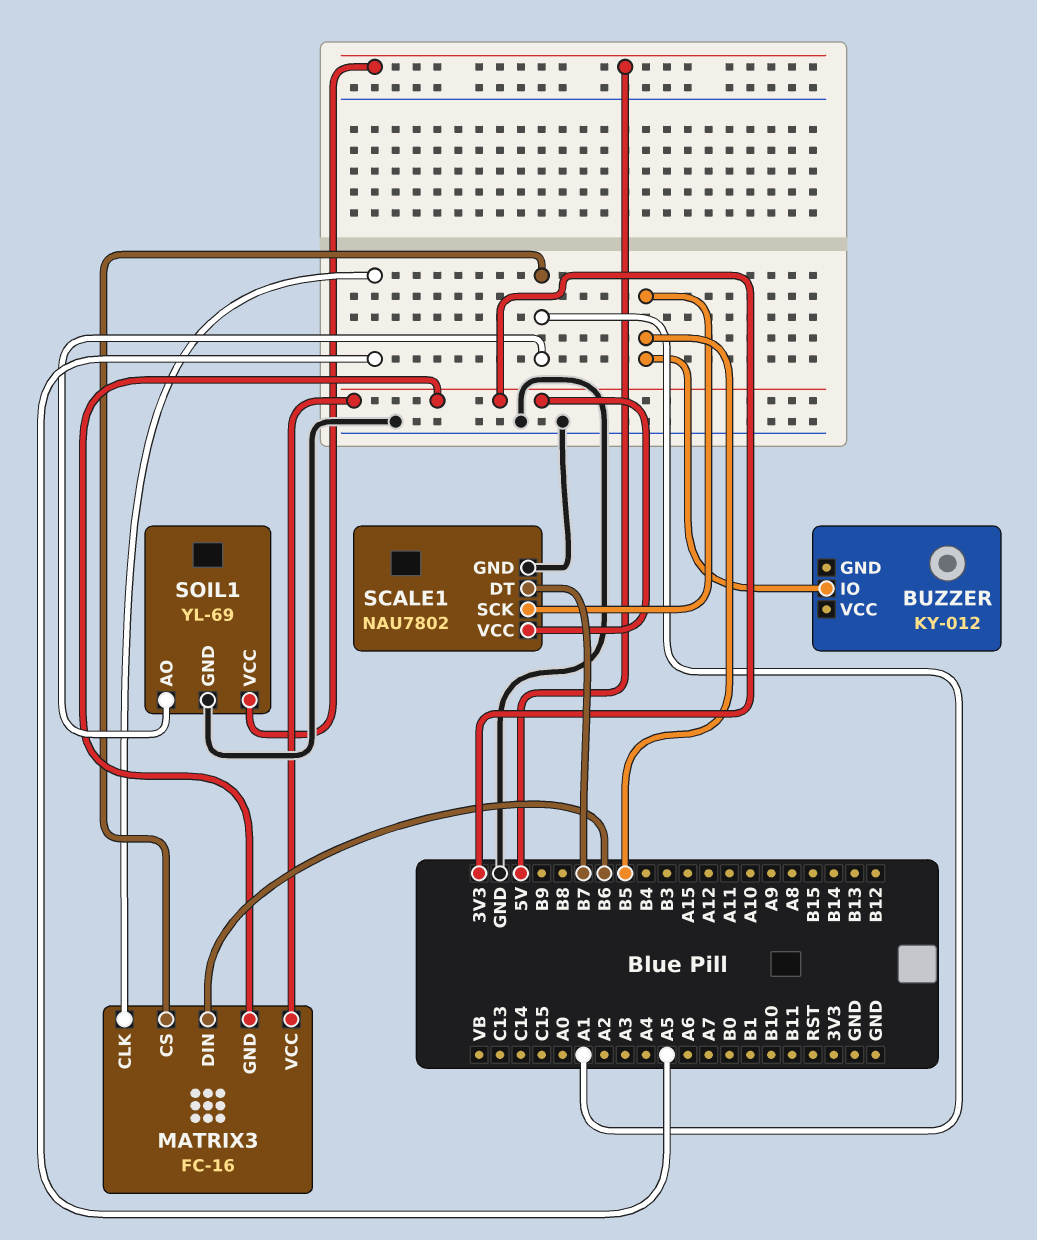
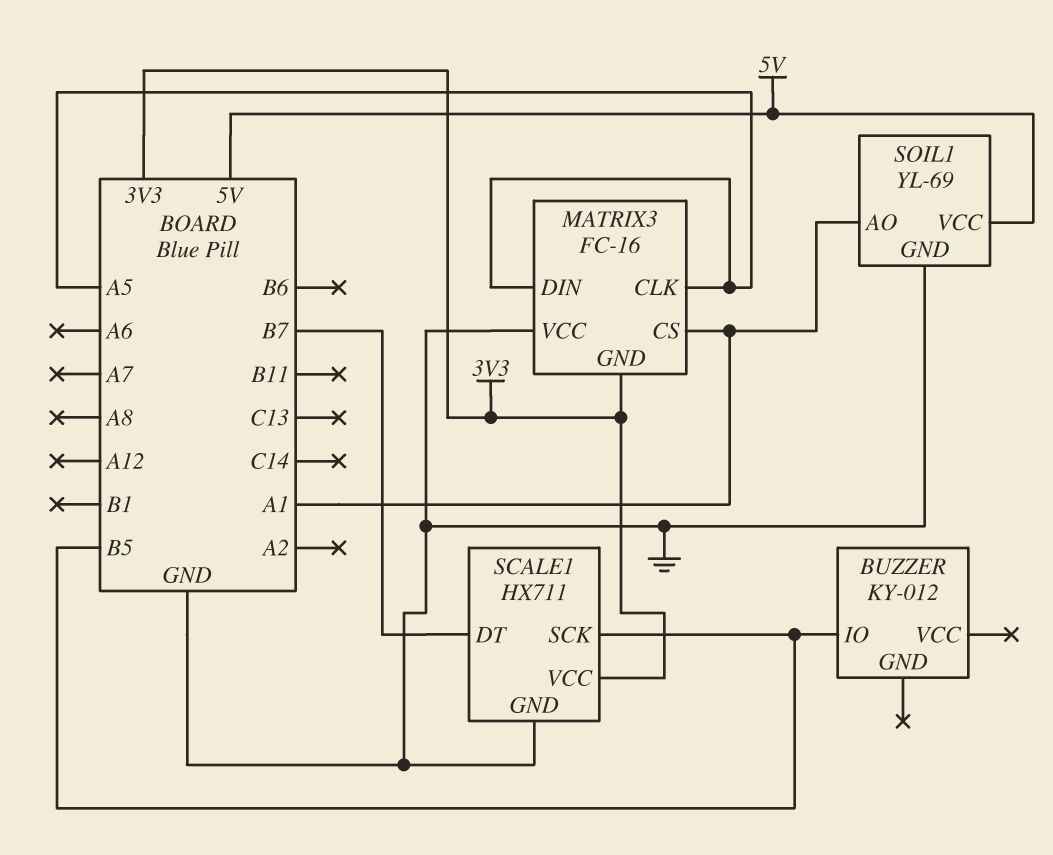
MATRIX3 pin DIN: B6 -> A5
MATRIX3 pin VCC: 3V3 -> GND
SCALE1: NAU7802 -> HX711

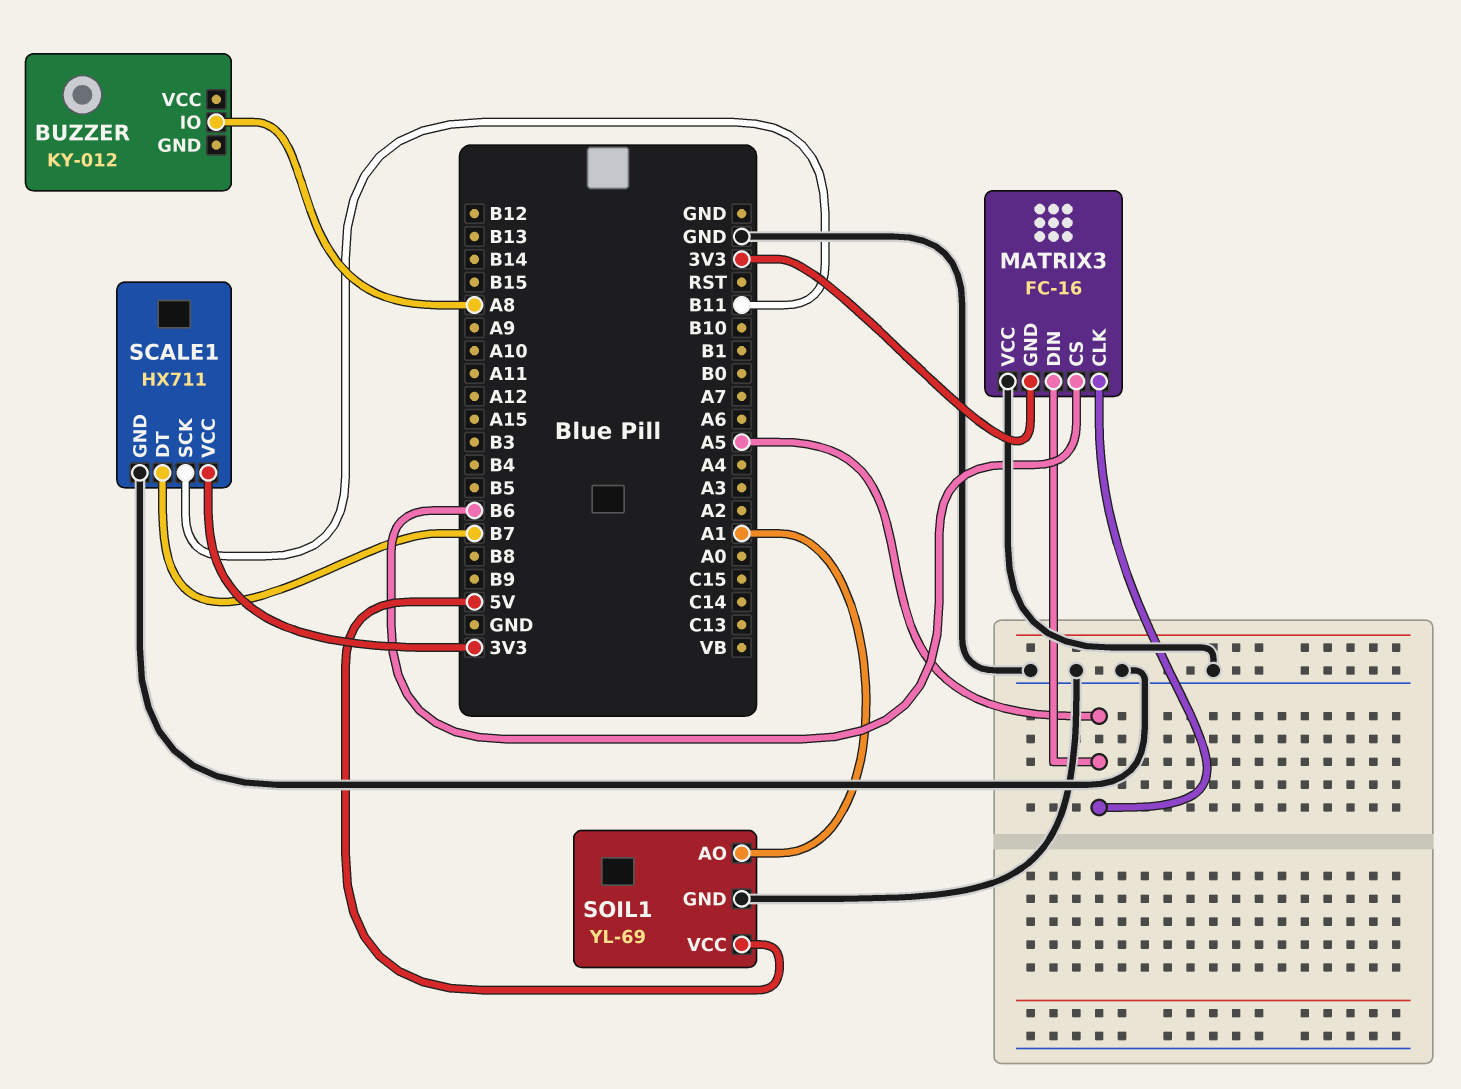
BUZZER pin IO: B5 -> A8
MATRIX3 pin CS: A1 -> B6
SCALE1 pin SCK: B5 -> B11

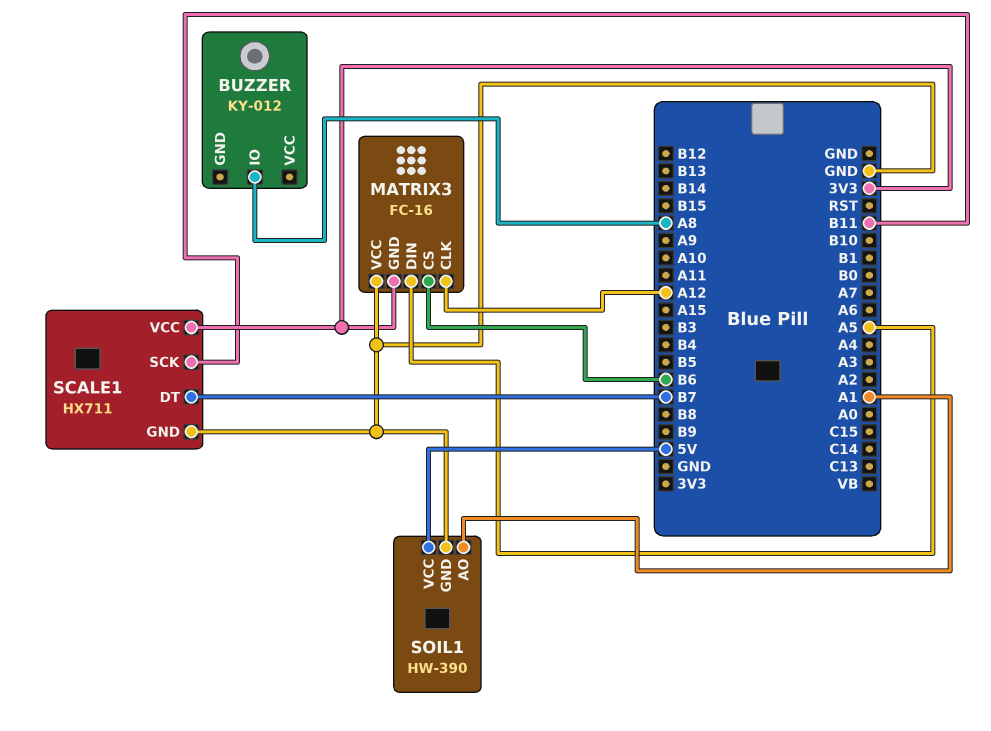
MATRIX3 pin CLK: A5 -> A12
SOIL1: YL-69 -> HW-390

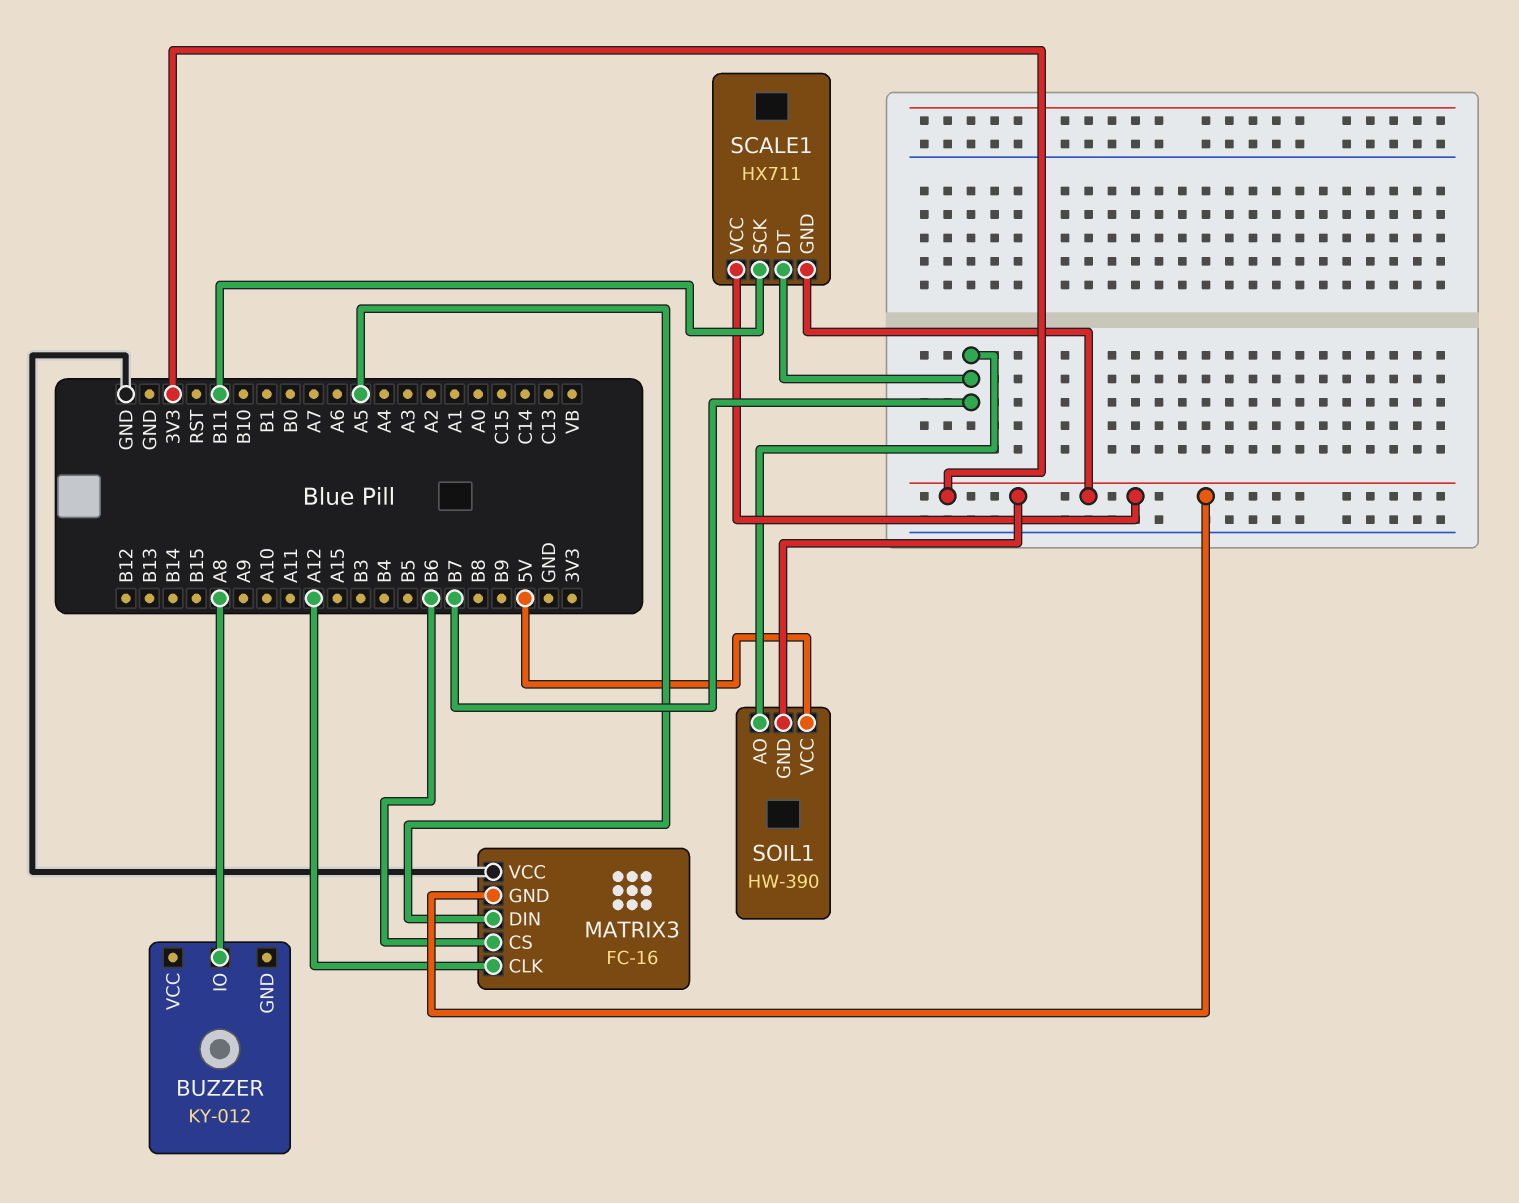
SCALE1 pin GND: GND -> 3V3
SOIL1 pin AO: A1 -> B7
SOIL1 pin GND: GND -> 3V3

